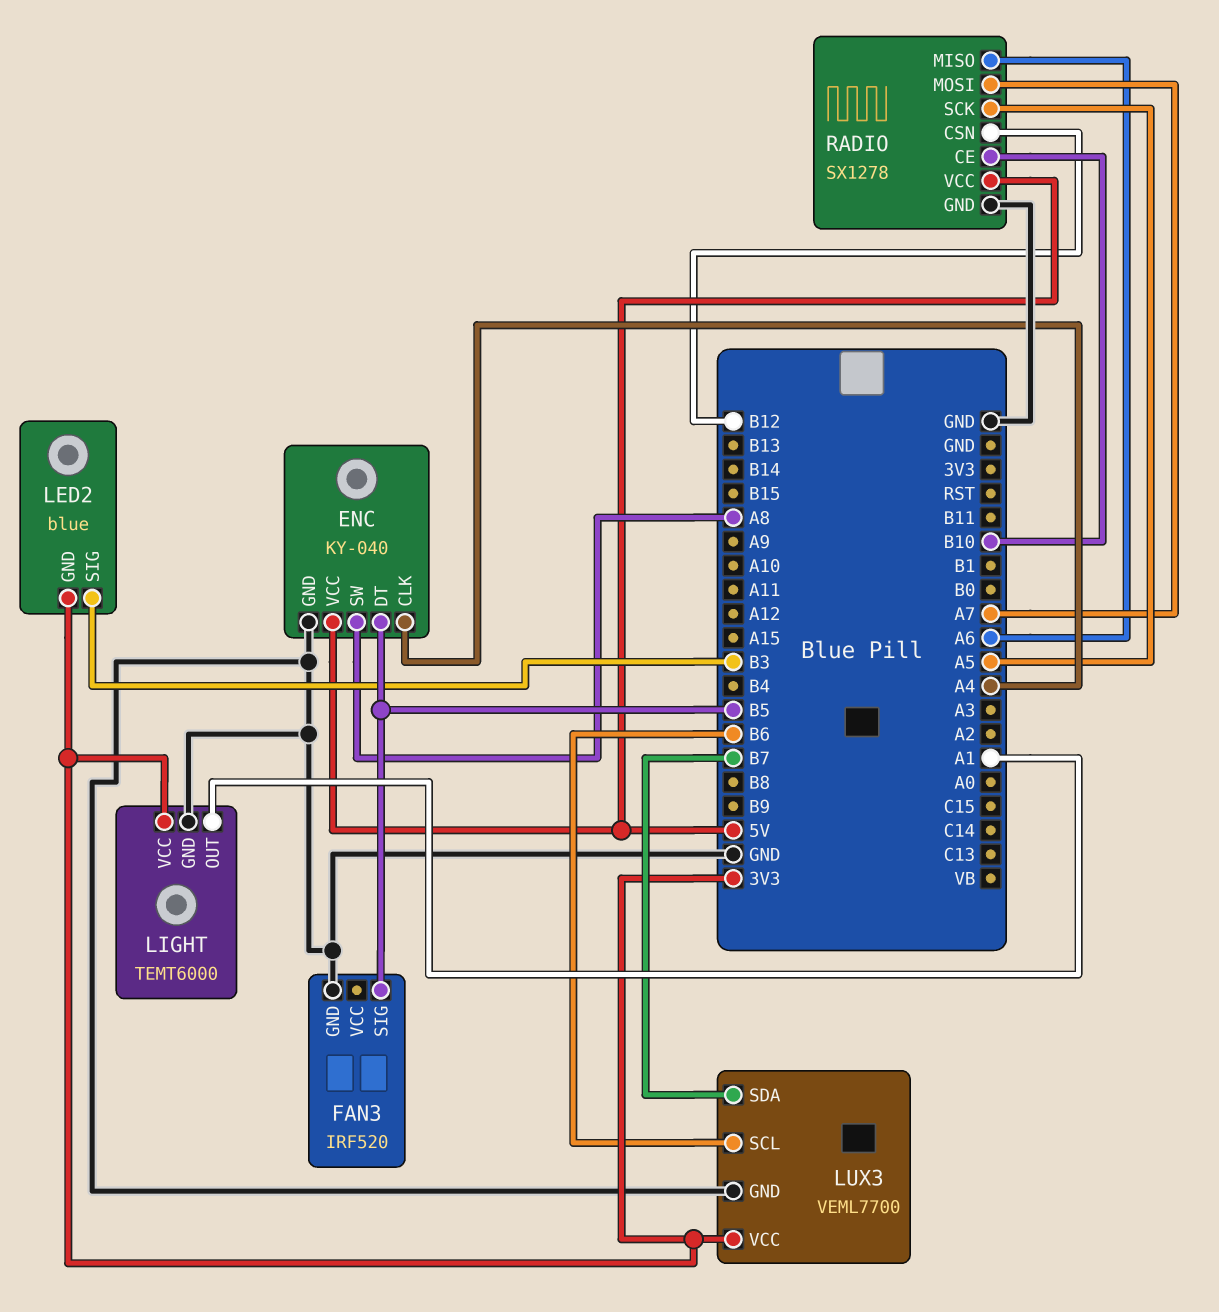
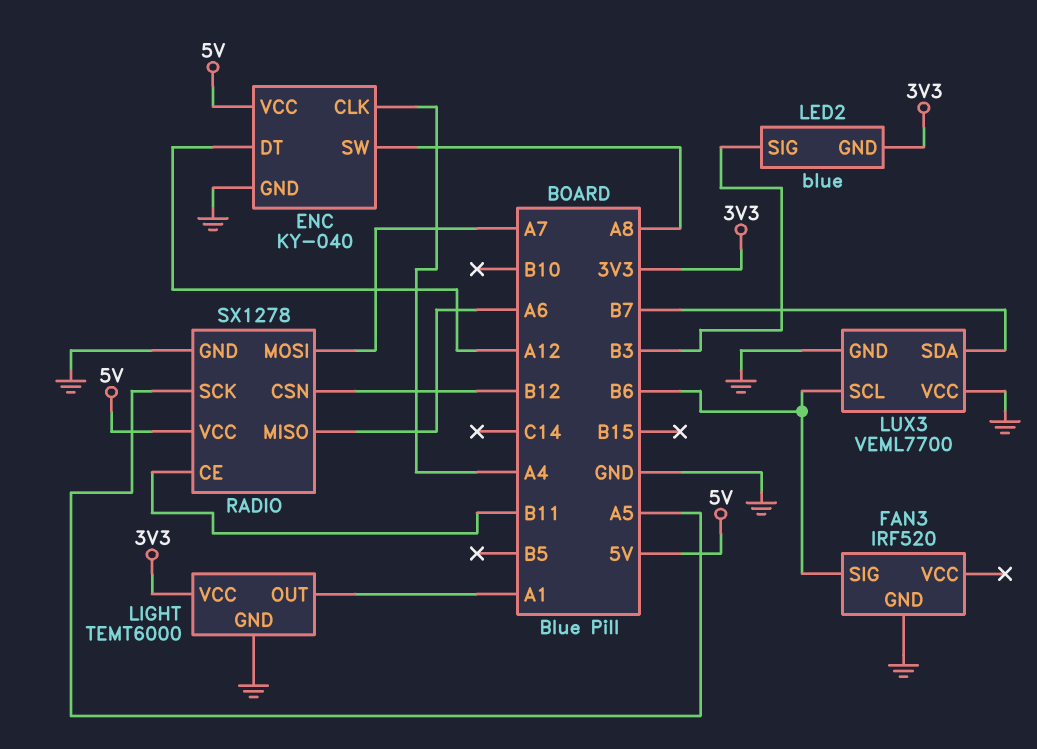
ENC pin DT: B5 -> A12
FAN3 pin SIG: B5 -> B6
LUX3 pin VCC: 3V3 -> GND
RADIO pin CE: B10 -> B11

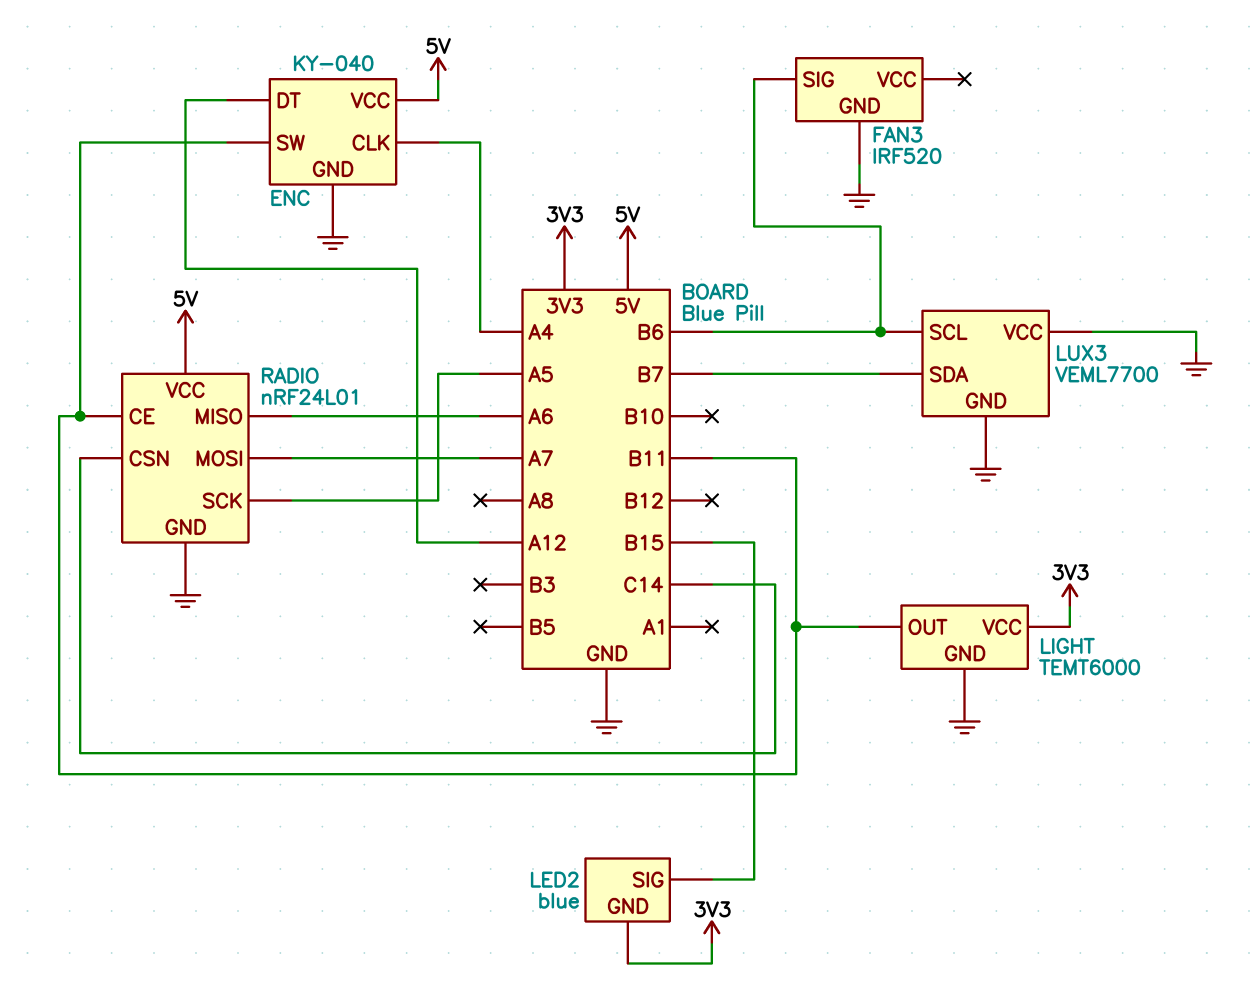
ENC pin SW: A8 -> B11
LED2 pin SIG: B3 -> B15
LIGHT pin OUT: A1 -> B11
RADIO: SX1278 -> nRF24L01
RADIO pin CSN: B12 -> C14

